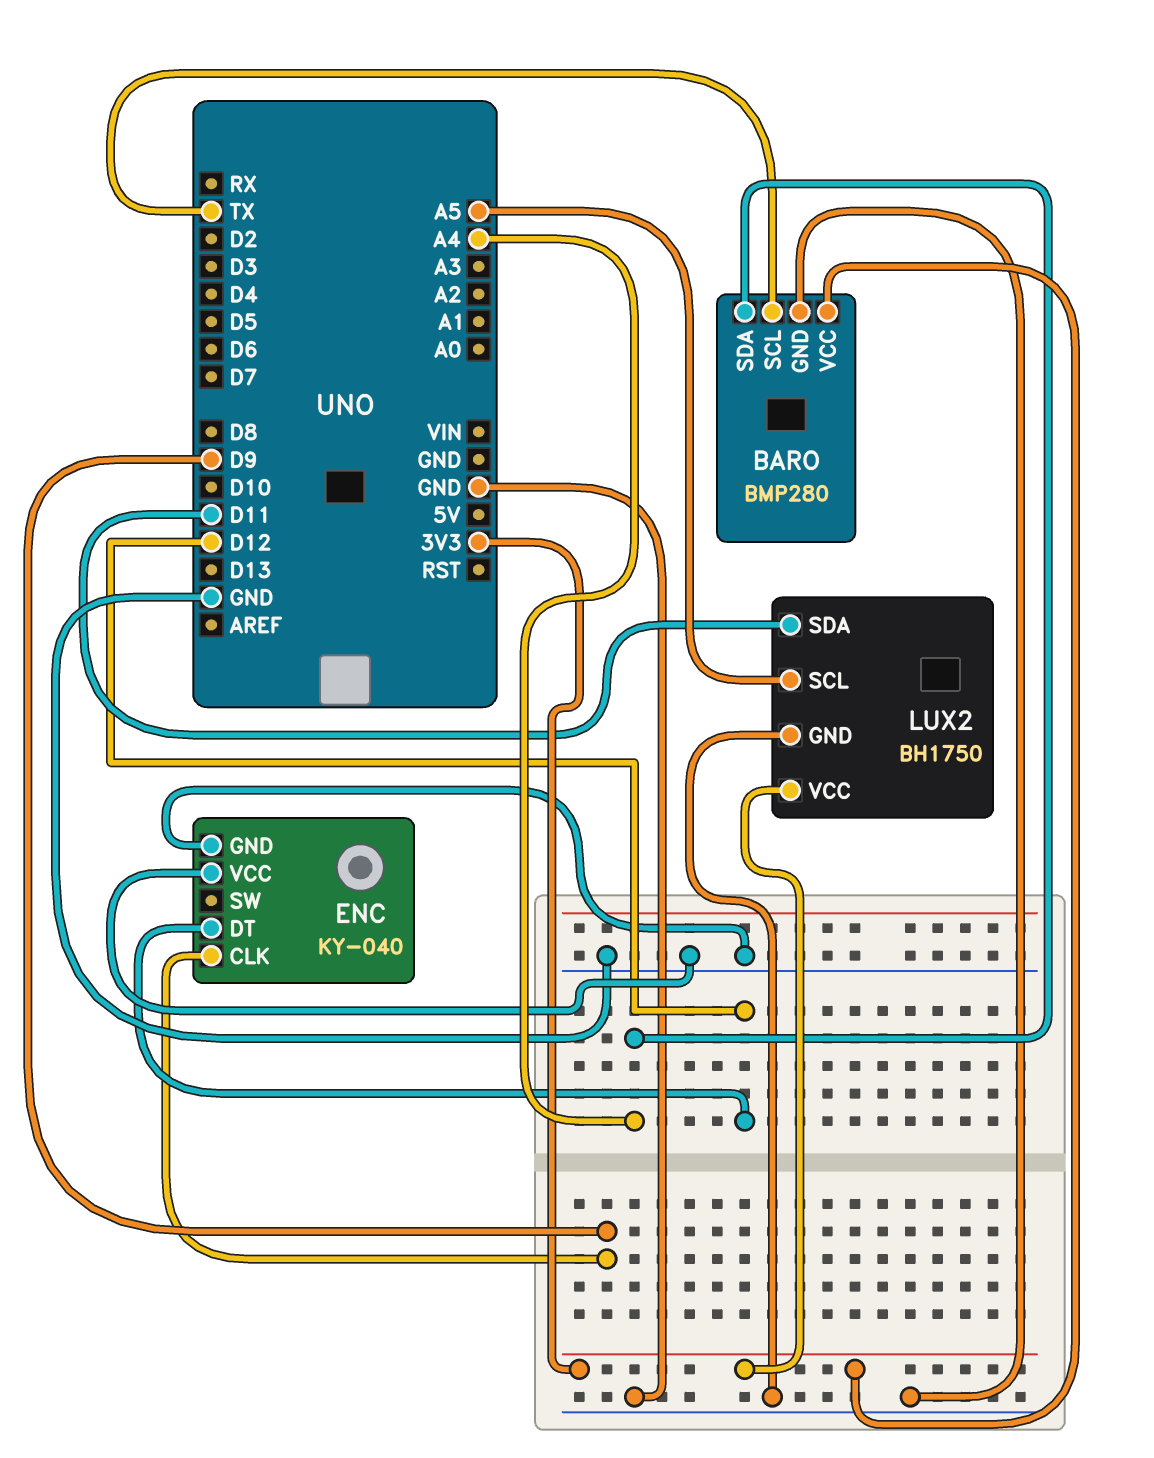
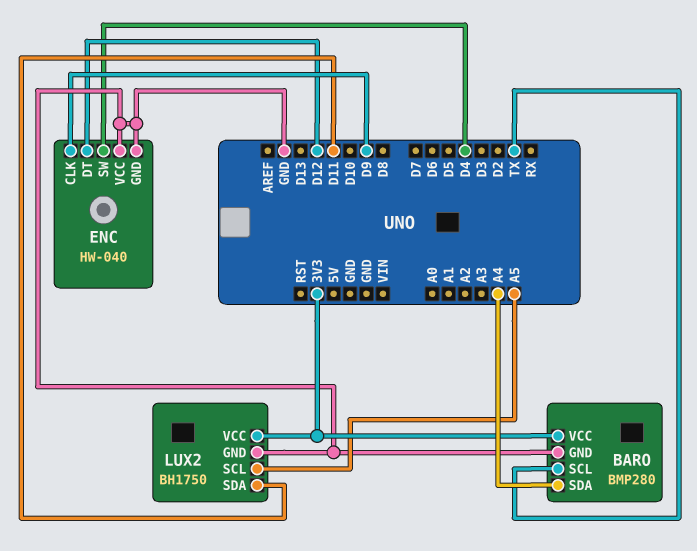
ENC: KY-040 -> HW-040
ENC pin SW: none -> D4

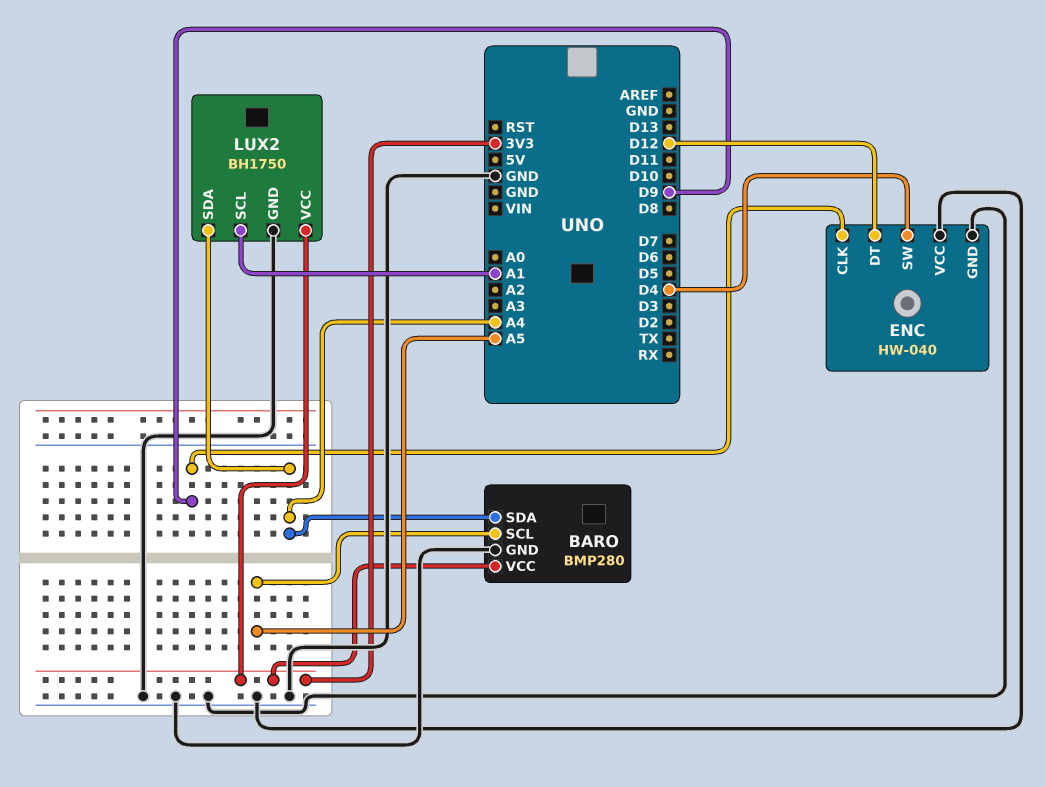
BARO pin SCL: TX -> A5
LUX2 pin SCL: A5 -> A1
LUX2 pin SDA: D11 -> A4

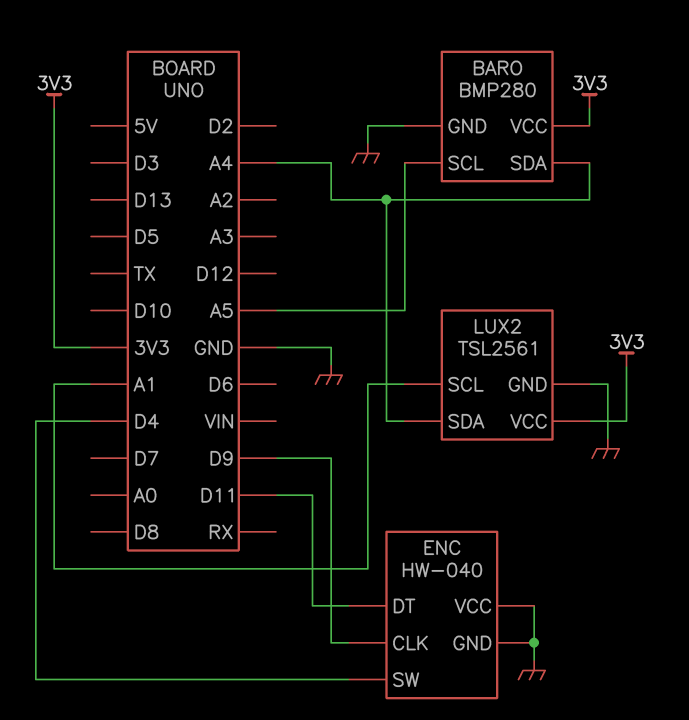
ENC pin DT: D12 -> D11
LUX2: BH1750 -> TSL2561

